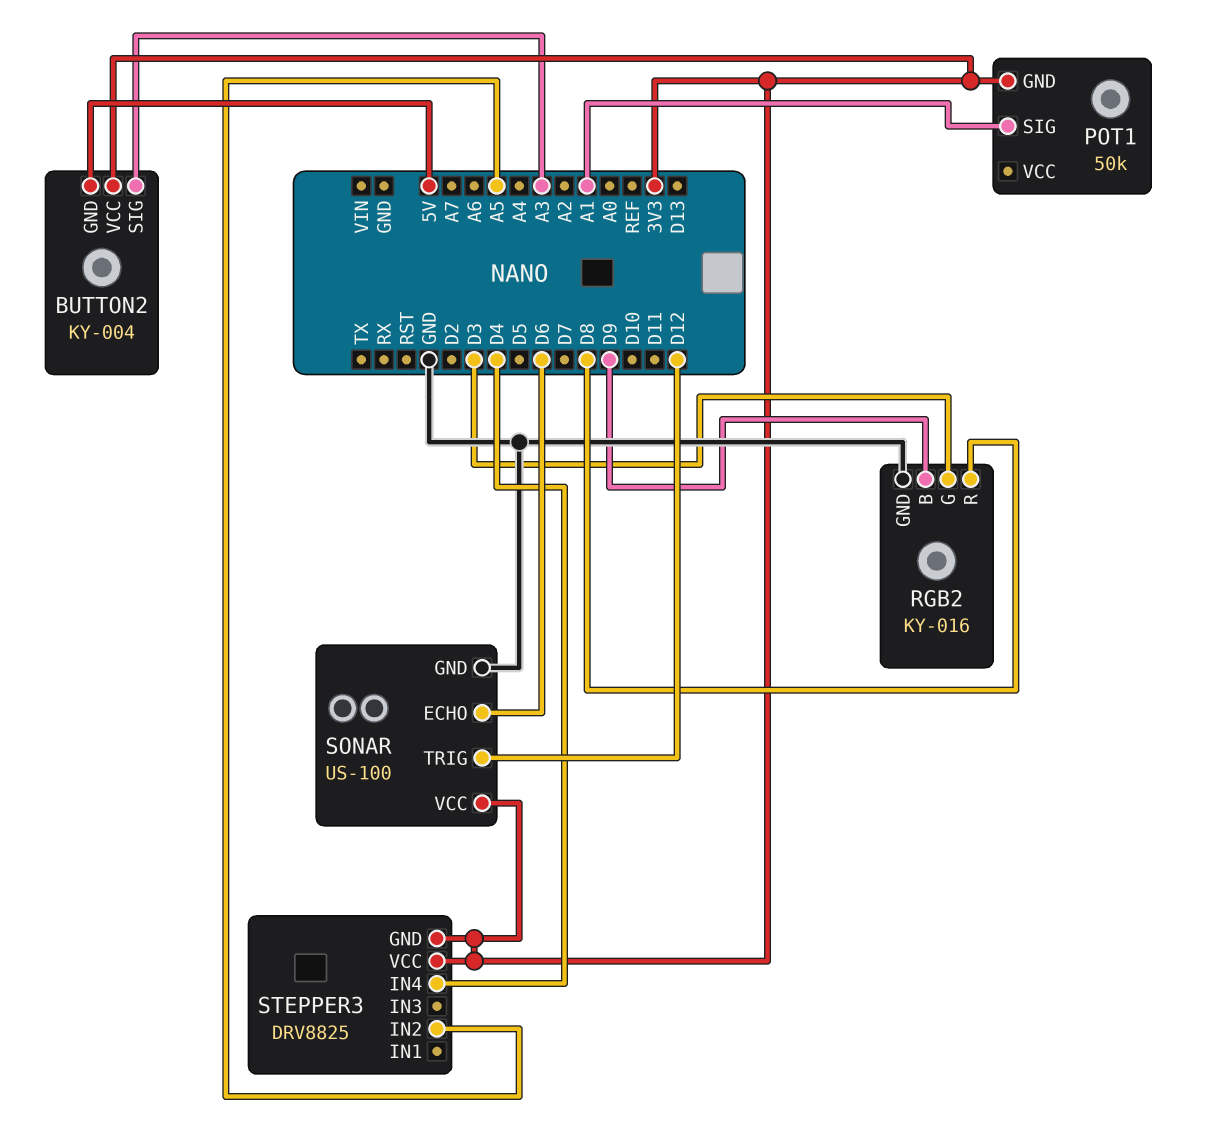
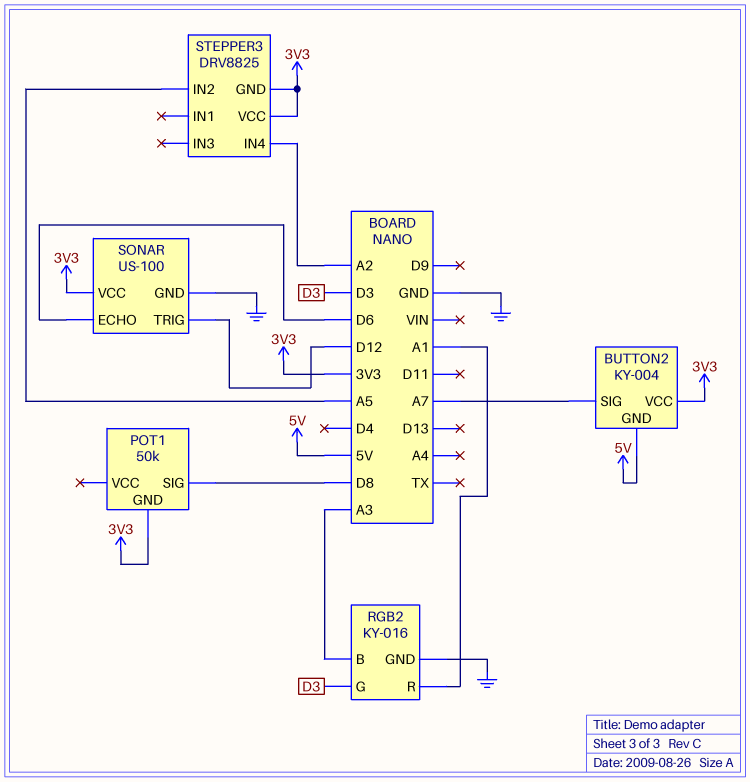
BUTTON2 pin SIG: A3 -> A7
POT1 pin SIG: A1 -> D8
RGB2 pin B: D9 -> A3
RGB2 pin R: D8 -> A1
STEPPER3 pin IN4: D4 -> A2

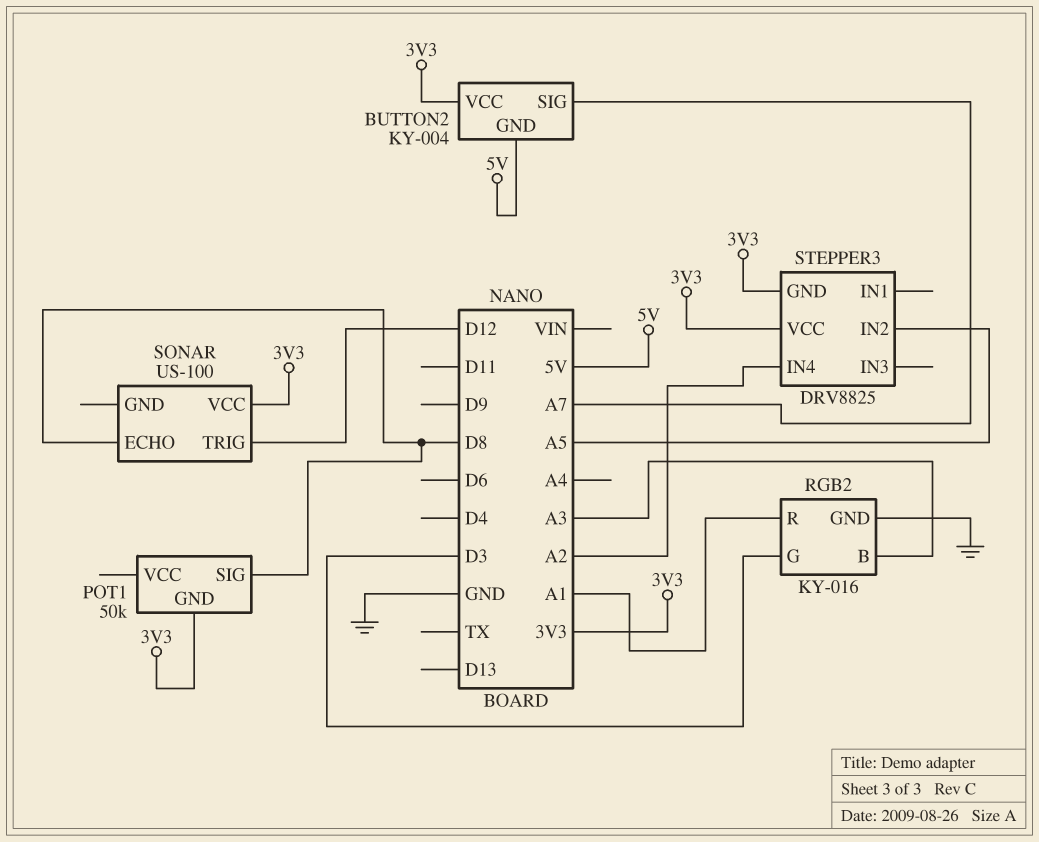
SONAR pin ECHO: D6 -> D8
SONAR pin GND: GND -> none

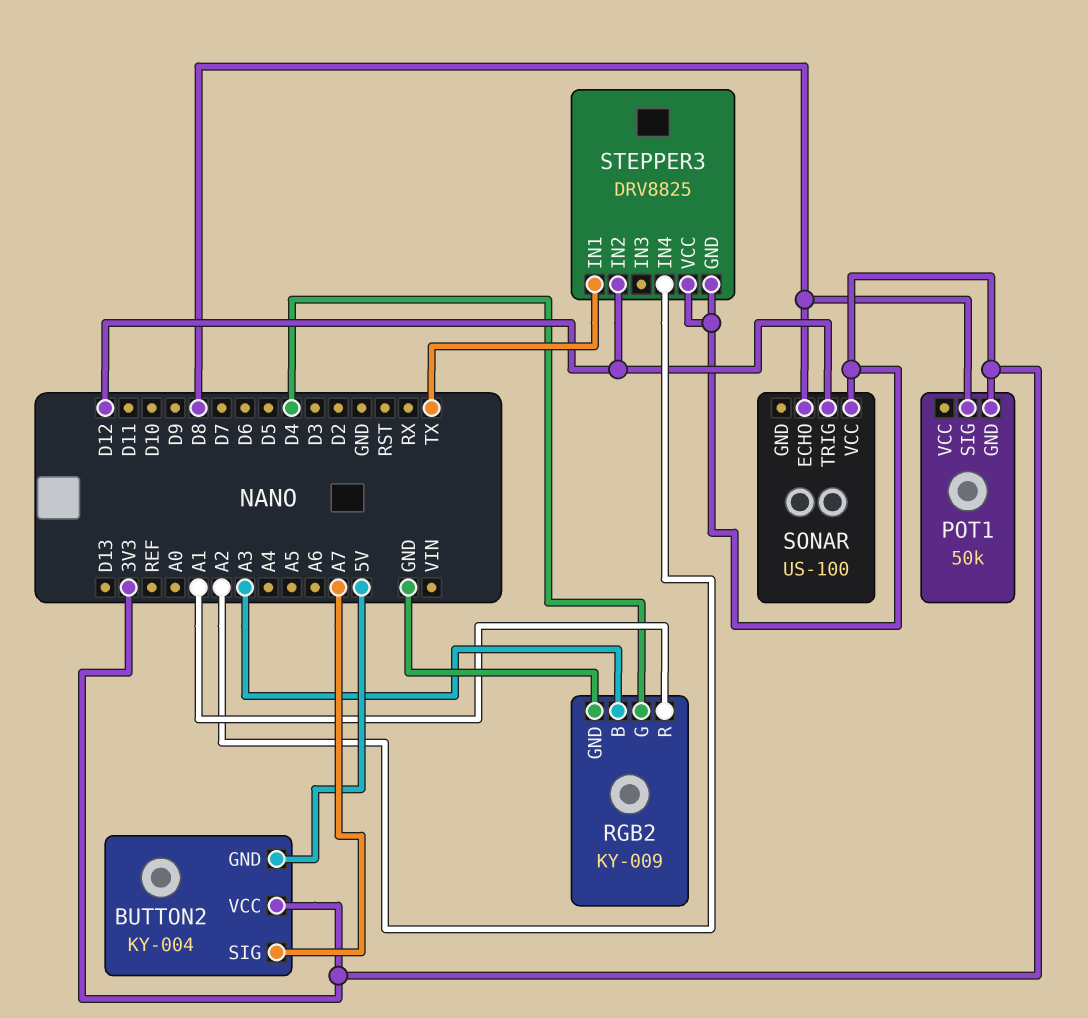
RGB2: KY-016 -> KY-009
RGB2 pin G: D3 -> D4
STEPPER3 pin IN1: none -> TX
STEPPER3 pin IN2: A5 -> D12

